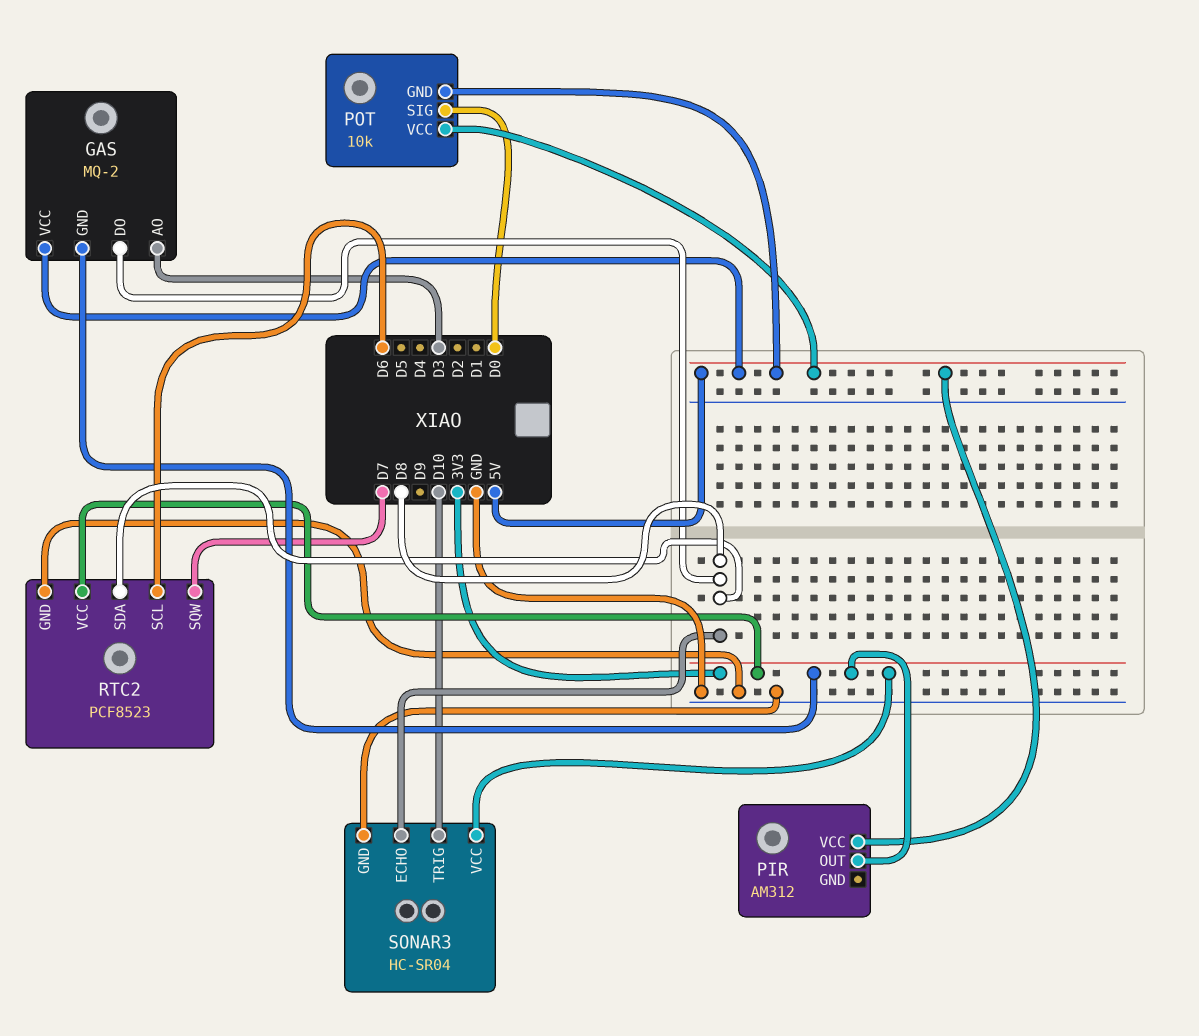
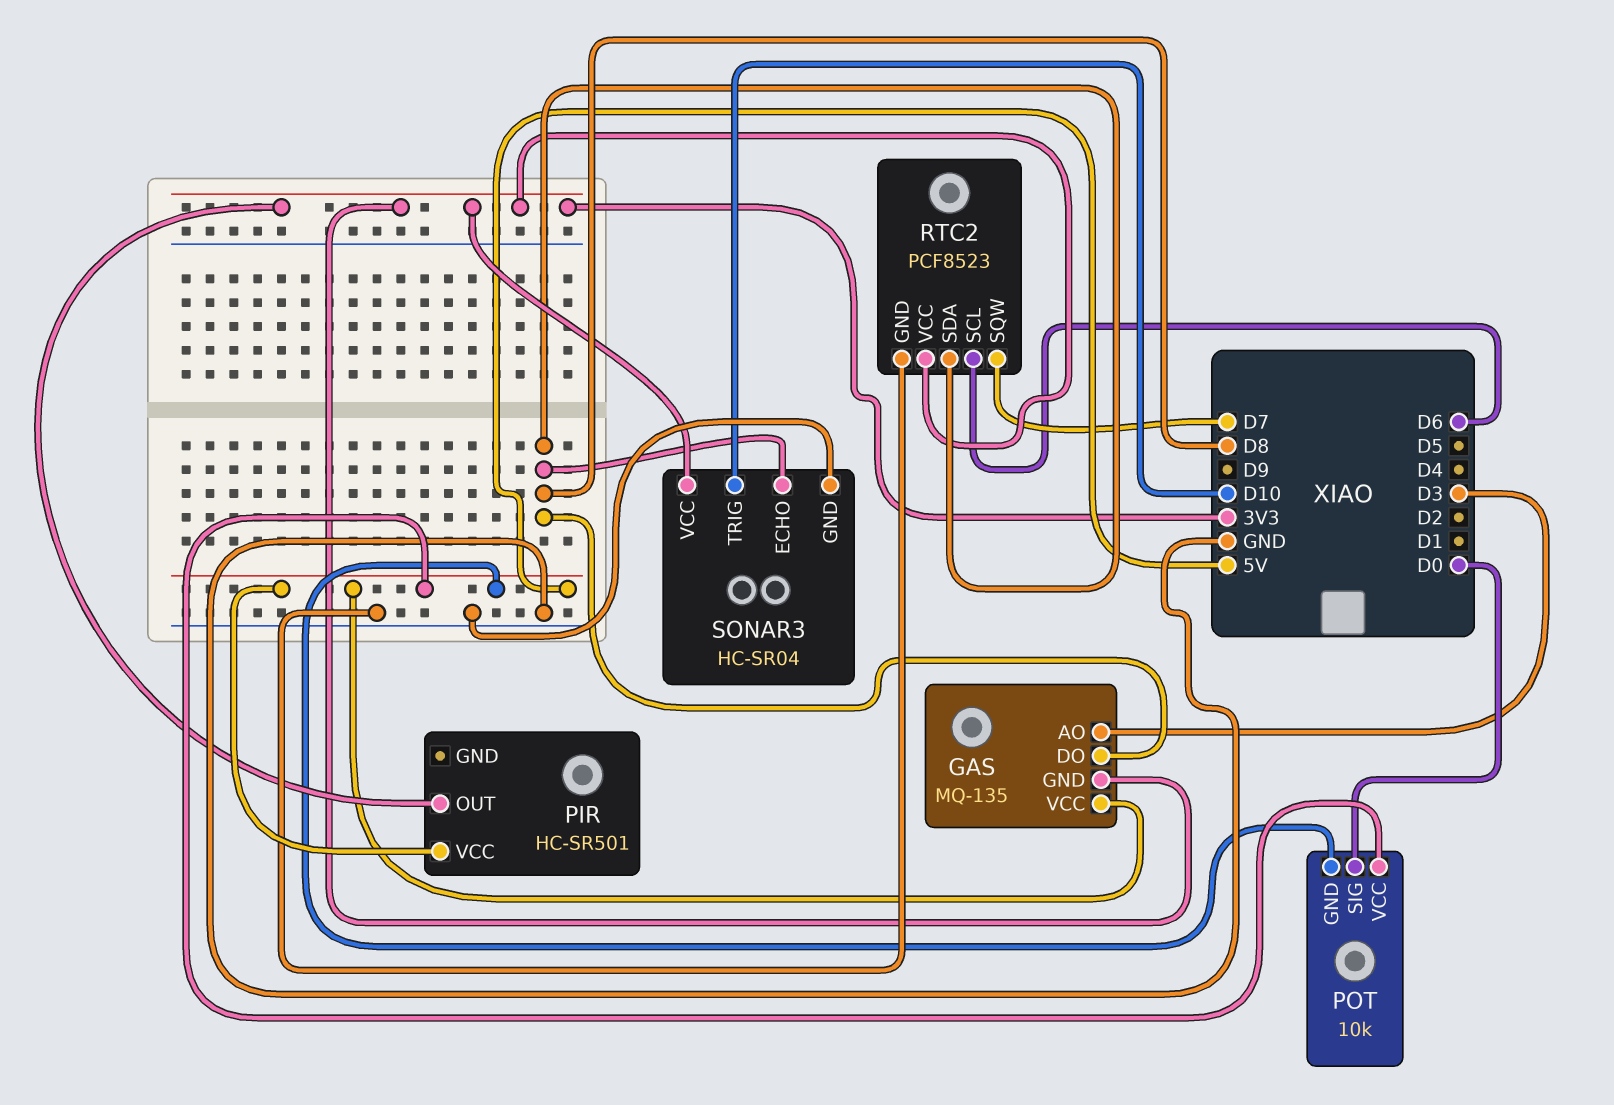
GAS: MQ-2 -> MQ-135
PIR: AM312 -> HC-SR501

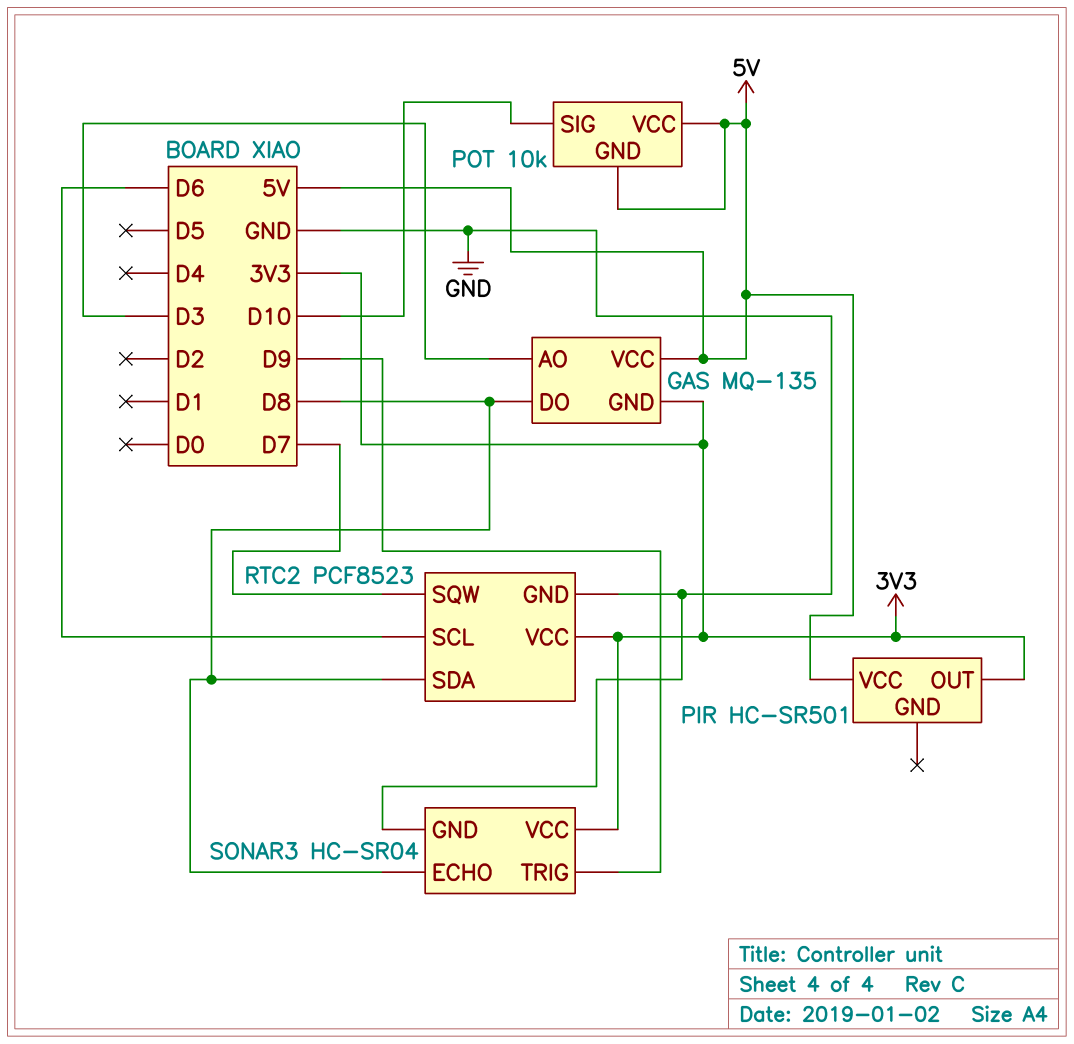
POT pin SIG: D0 -> D10
SONAR3 pin TRIG: D10 -> D9

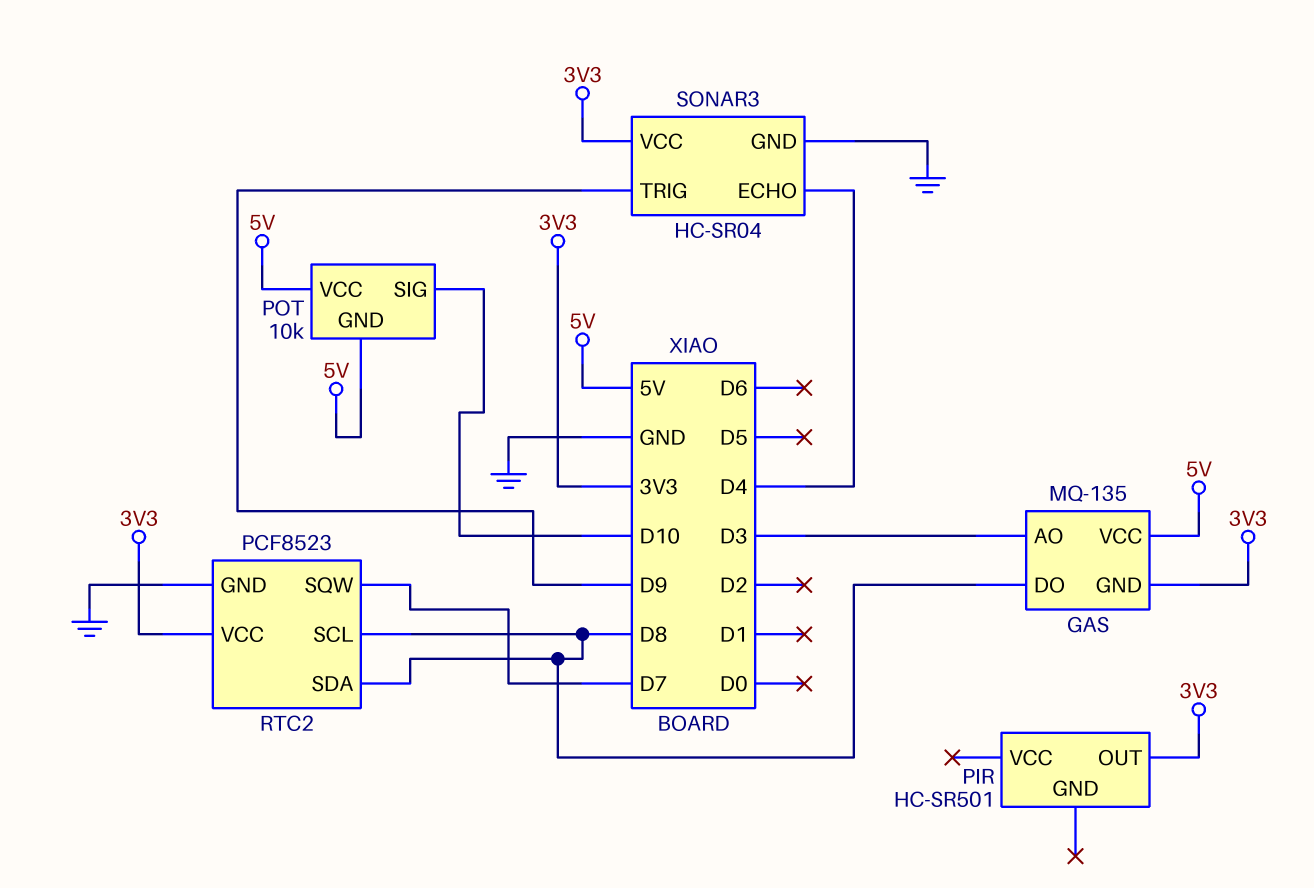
PIR pin VCC: 5V -> none
RTC2 pin SCL: D6 -> D8
SONAR3 pin ECHO: D8 -> D4

